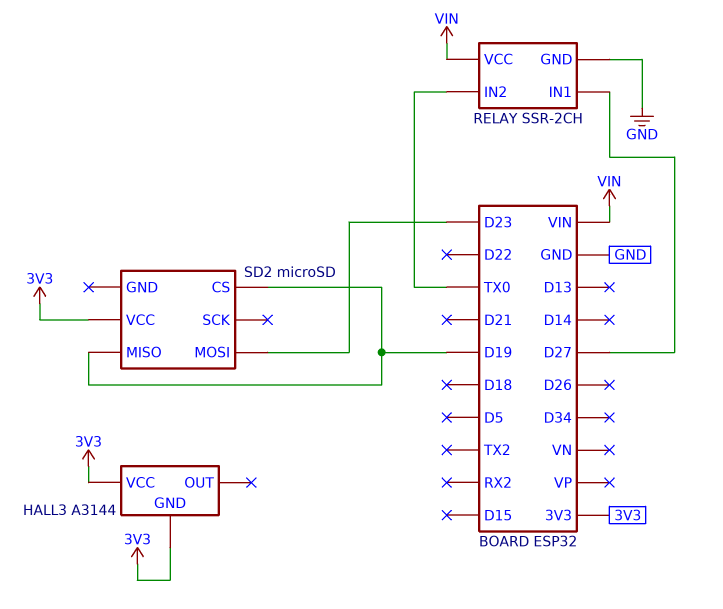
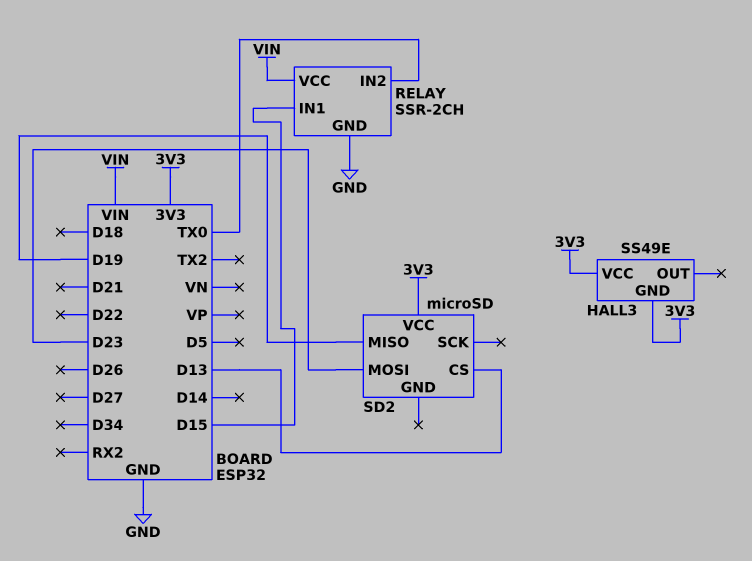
HALL3: A3144 -> SS49E
RELAY pin IN1: D27 -> D15
SD2 pin CS: D19 -> D13

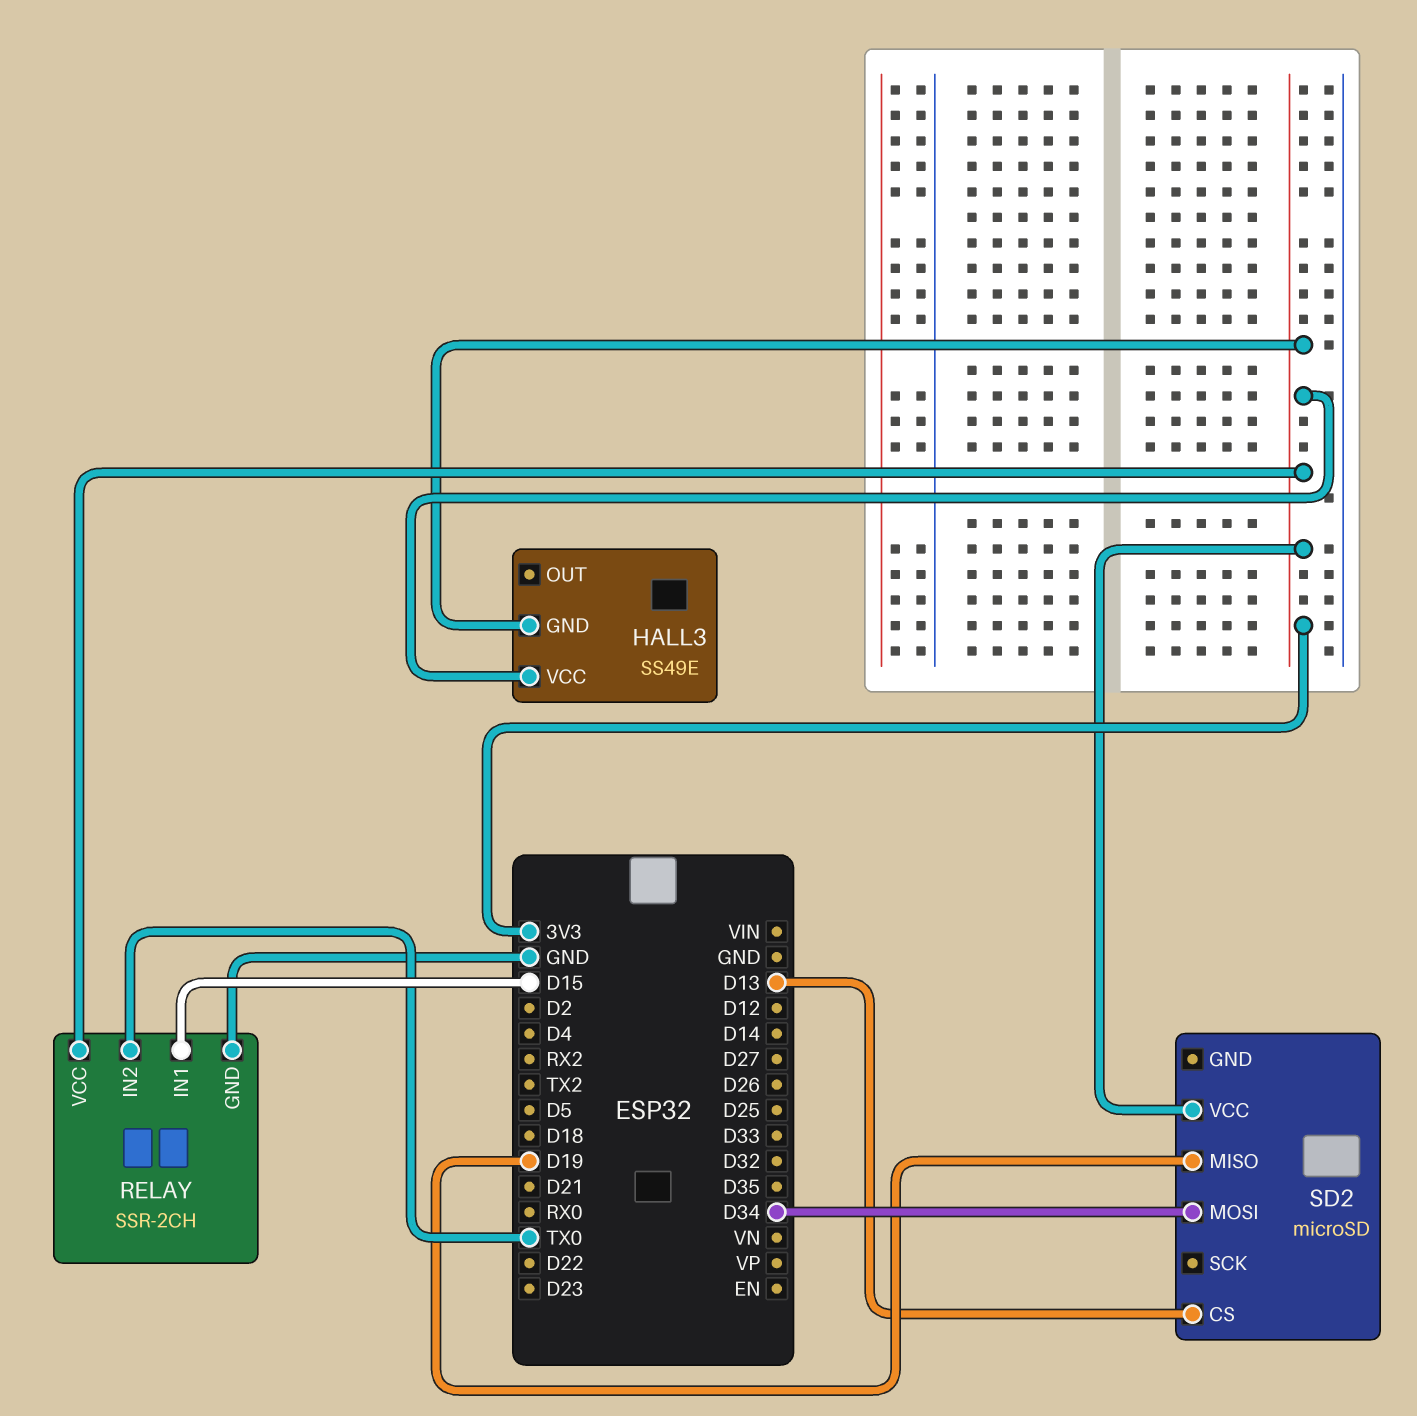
RELAY pin VCC: VIN -> 3V3
SD2 pin MOSI: D23 -> D34

